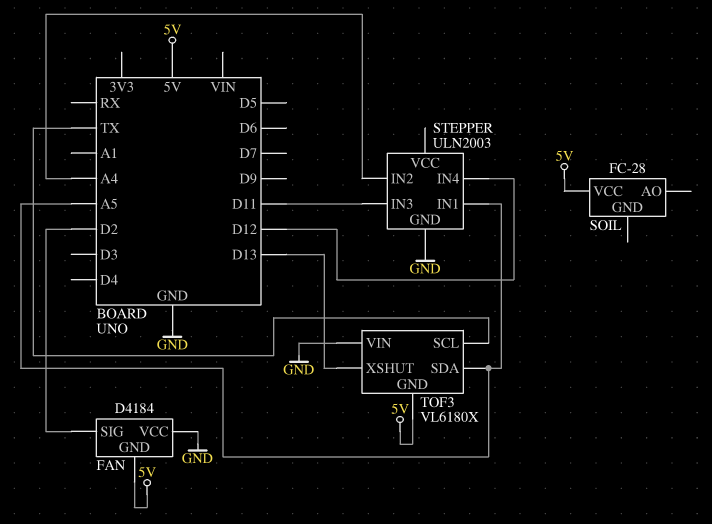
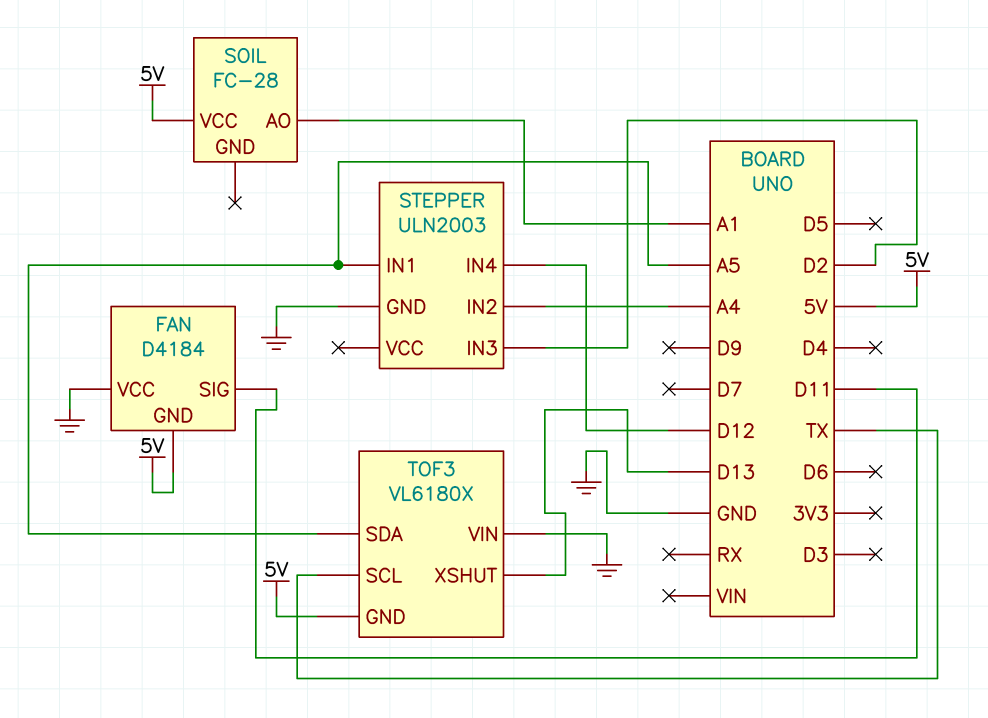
FAN pin SIG: D2 -> D11
SOIL pin AO: none -> A1
STEPPER pin IN3: D11 -> D2

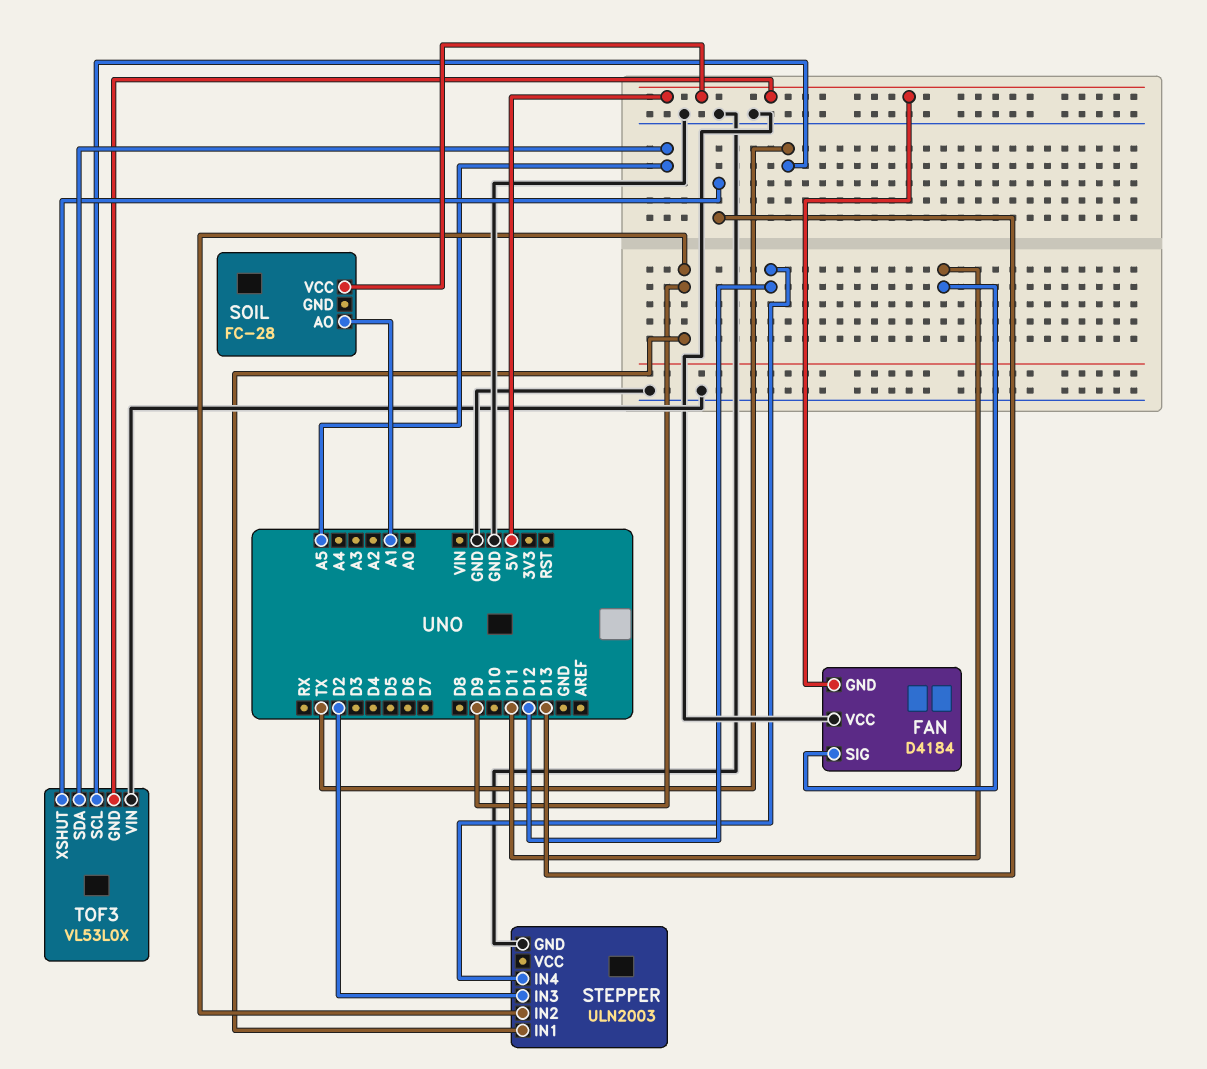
STEPPER pin IN1: A5 -> D9
STEPPER pin IN2: A4 -> D9
TOF3: VL6180X -> VL53L0X

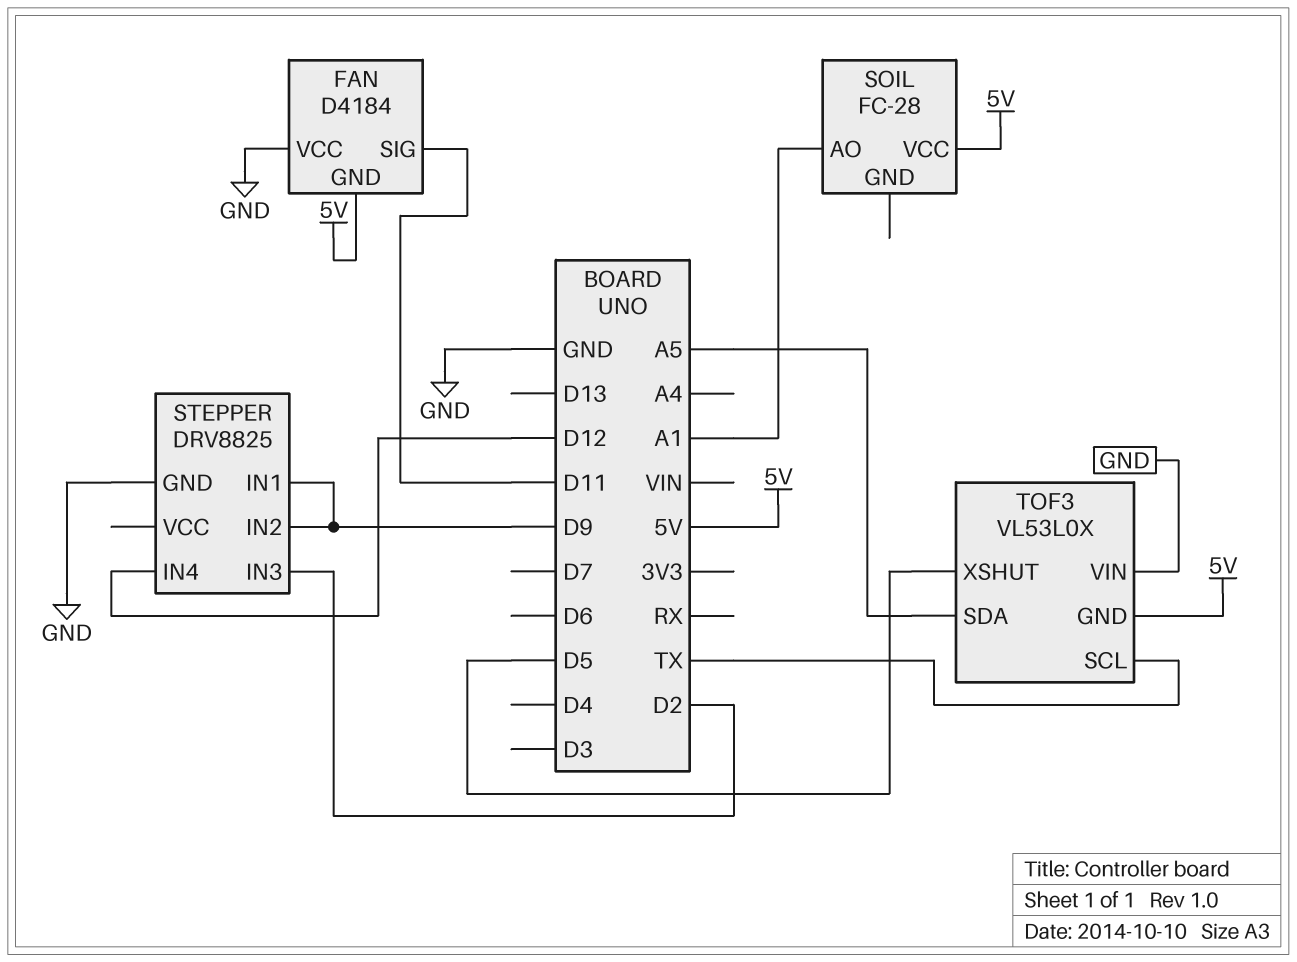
STEPPER: ULN2003 -> DRV8825
TOF3 pin XSHUT: D13 -> D5

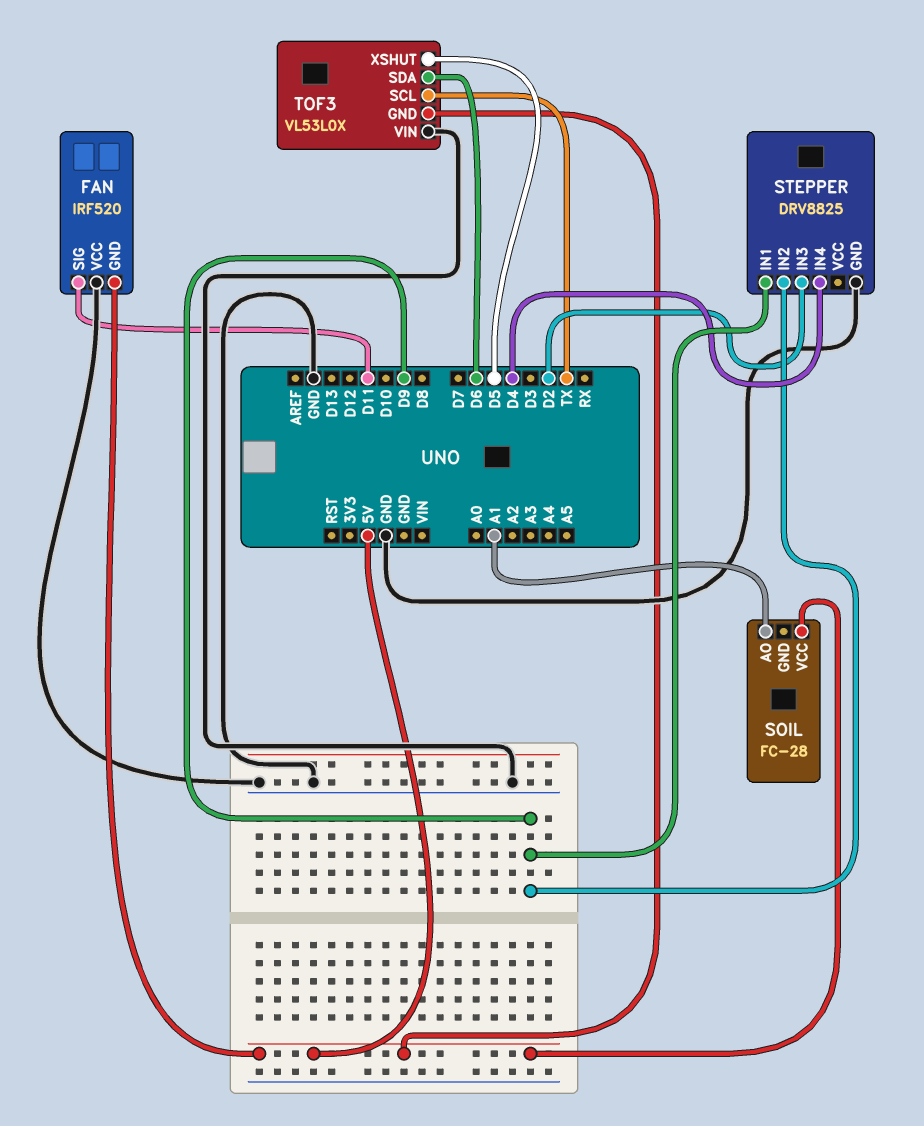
FAN: D4184 -> IRF520
STEPPER pin IN4: D12 -> D4
TOF3 pin SDA: A5 -> D6

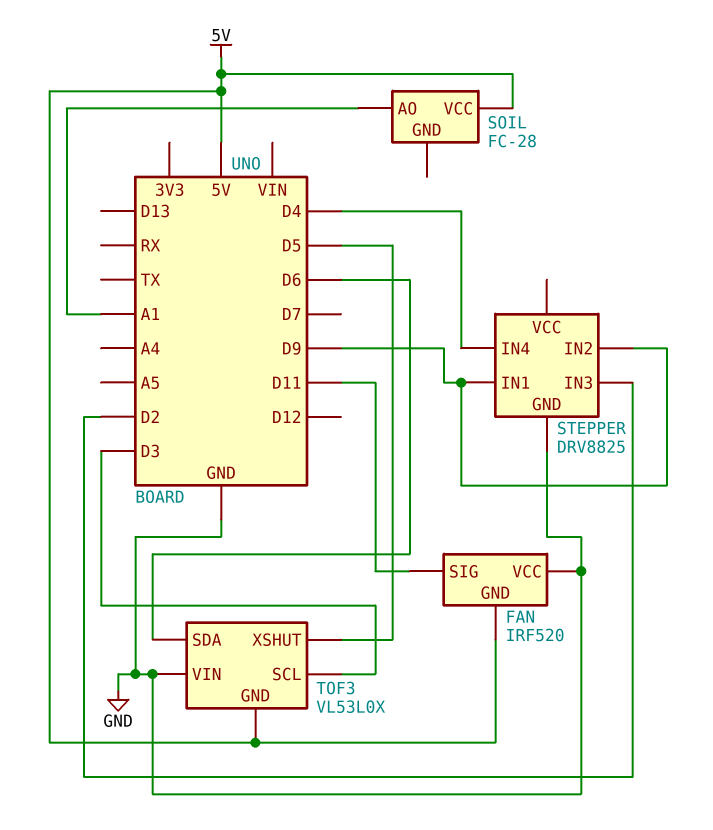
TOF3 pin SCL: TX -> D3

